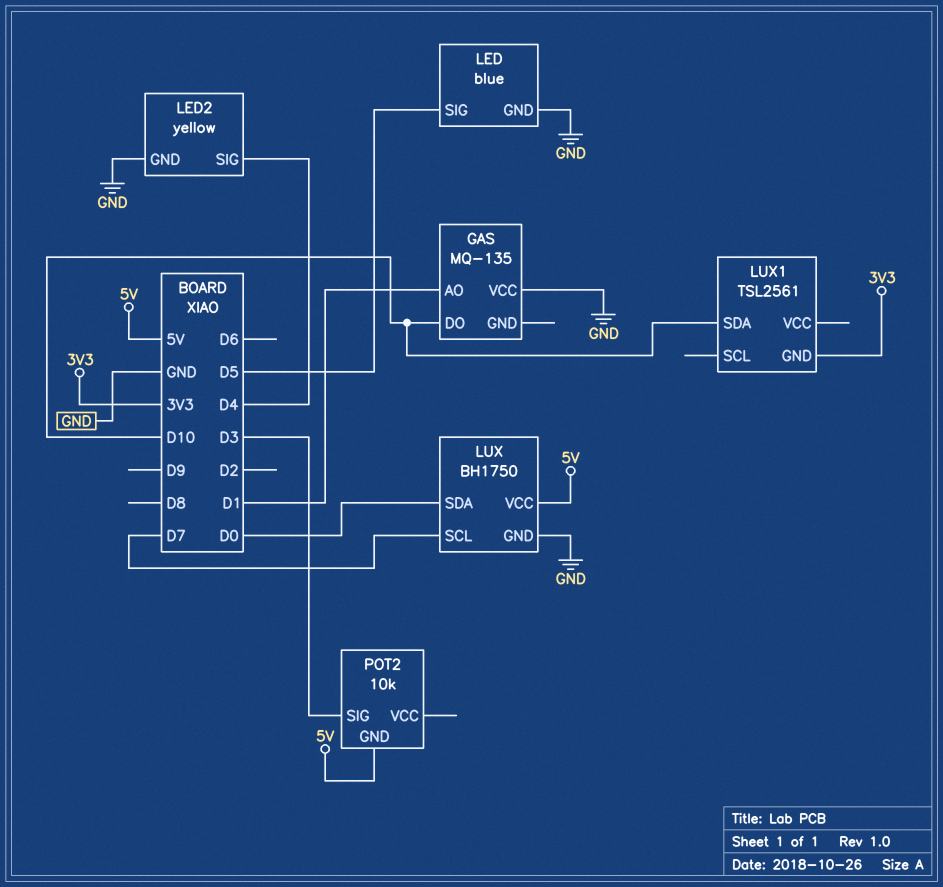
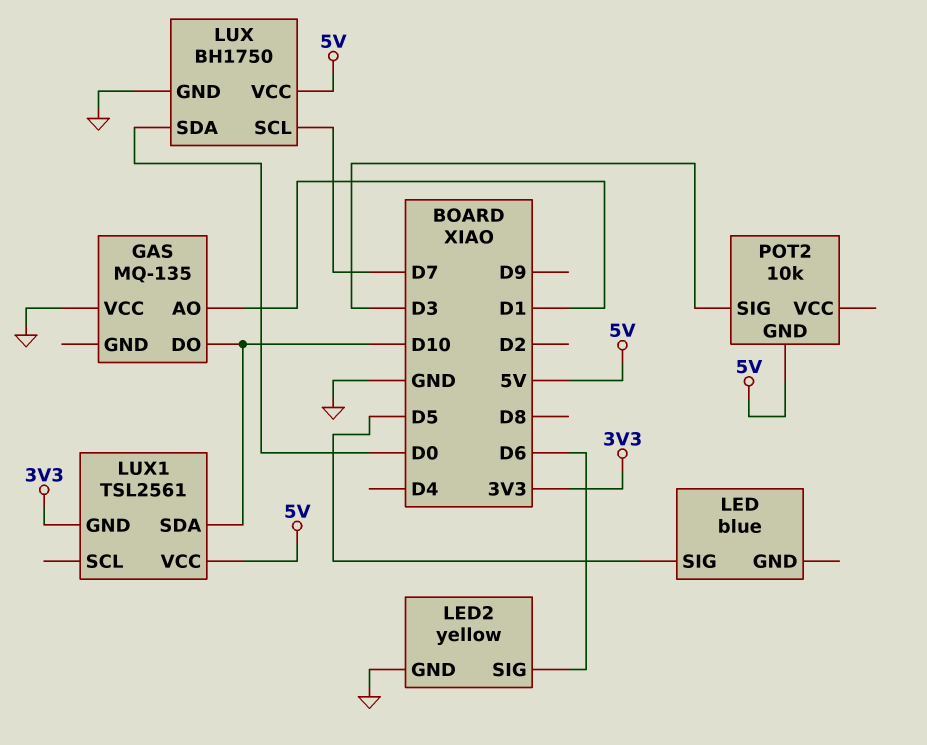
LED pin GND: GND -> none
LED2 pin SIG: D4 -> D6
LUX1 pin VCC: none -> 5V

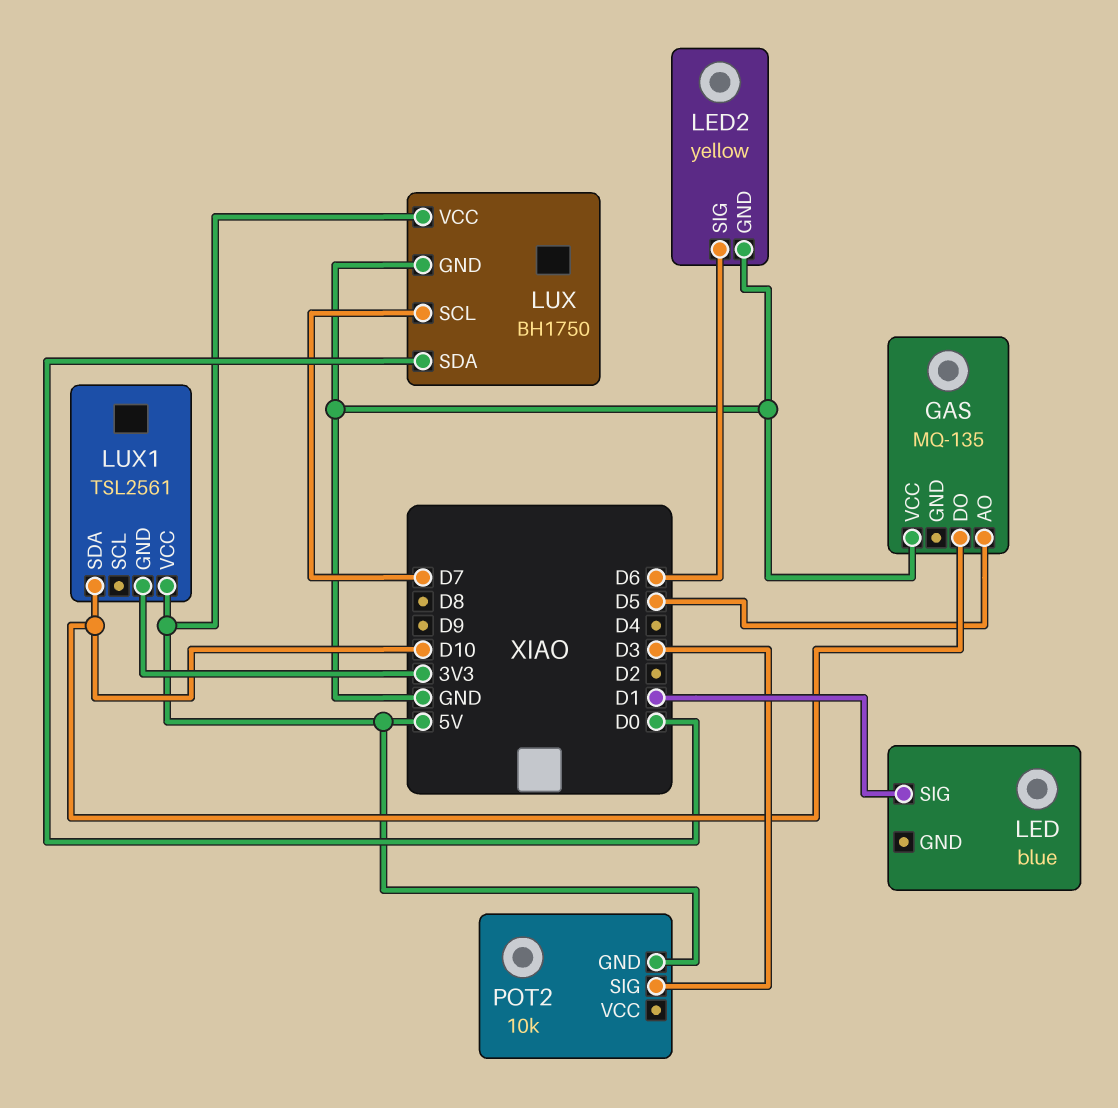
GAS pin AO: D1 -> D5
LED pin SIG: D5 -> D1

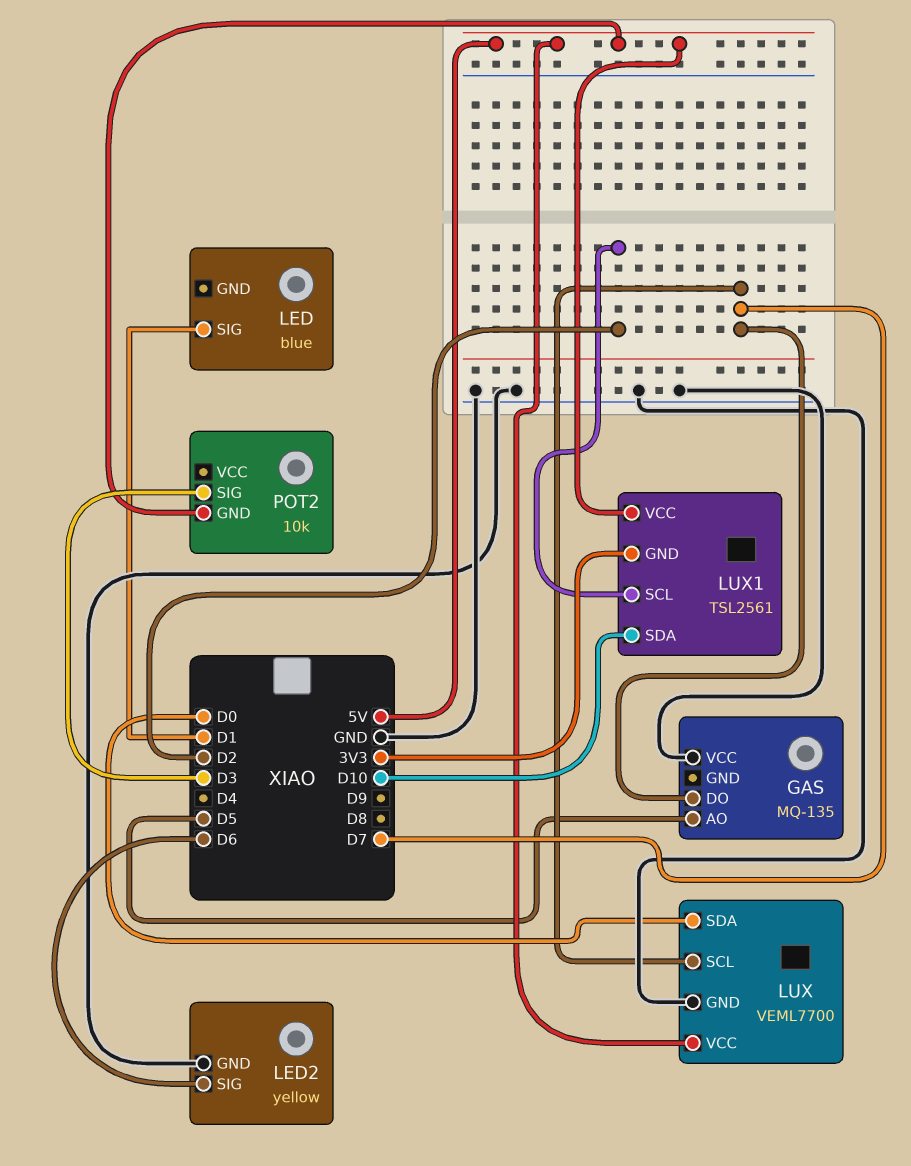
GAS pin DO: D10 -> D7
LUX: BH1750 -> VEML7700
LUX1 pin SCL: none -> D2

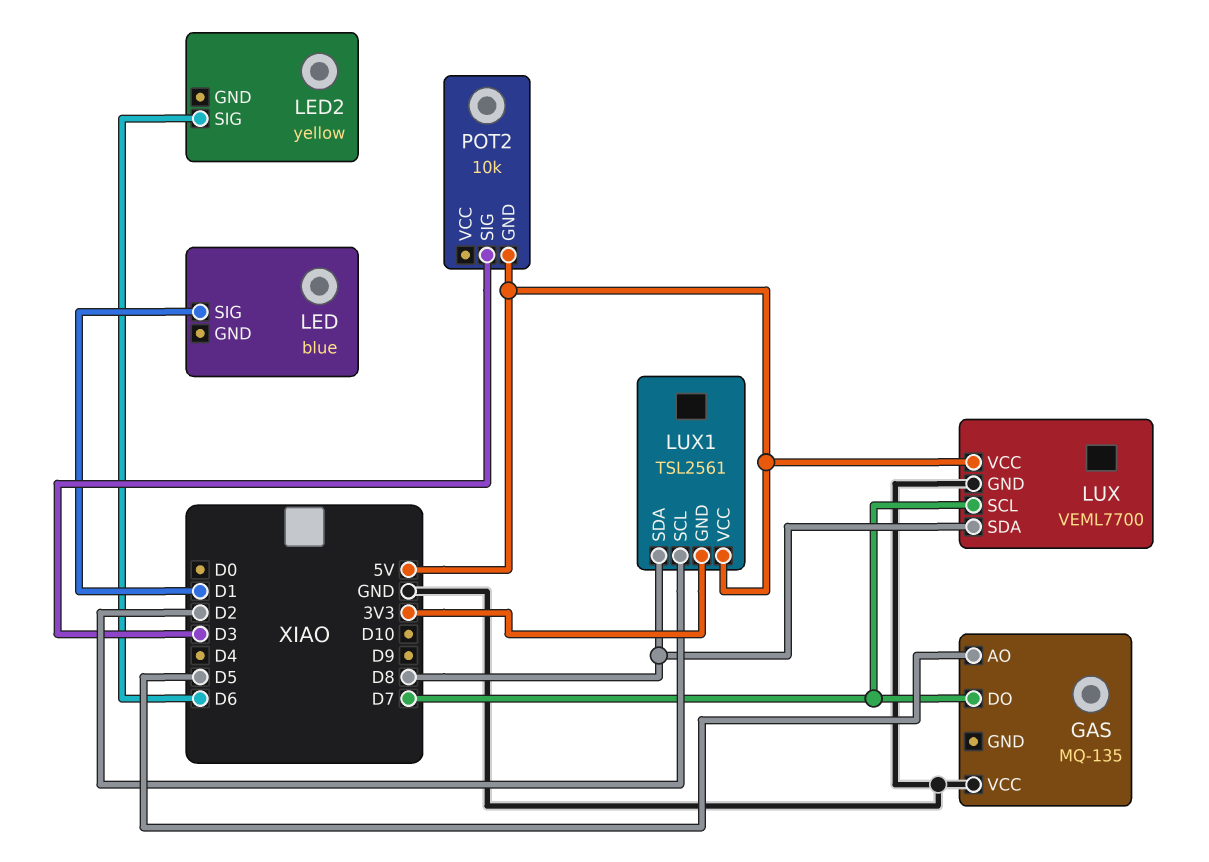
LED2 pin GND: GND -> none
LUX pin SDA: D0 -> D8
LUX1 pin SDA: D10 -> D8

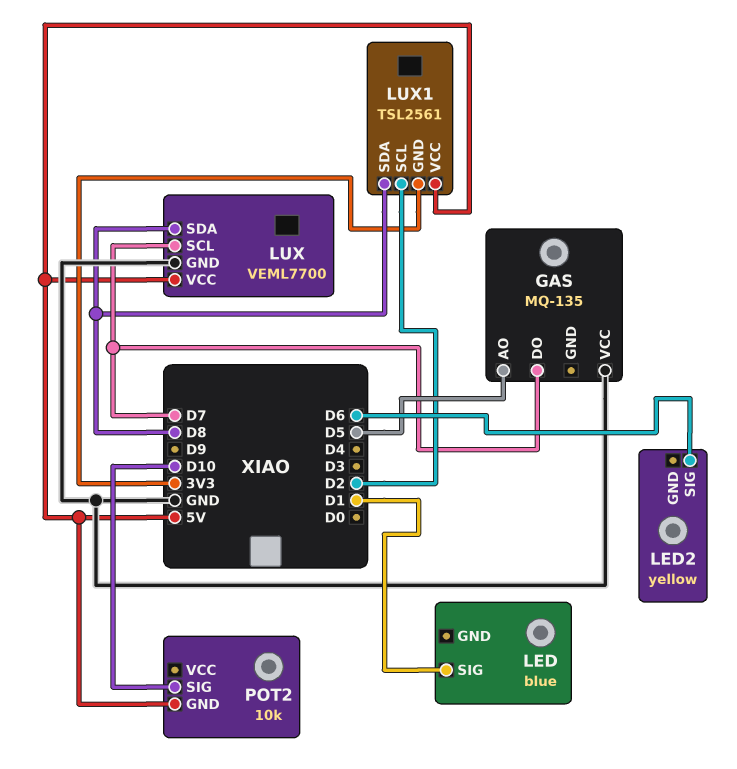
POT2 pin SIG: D3 -> D10

